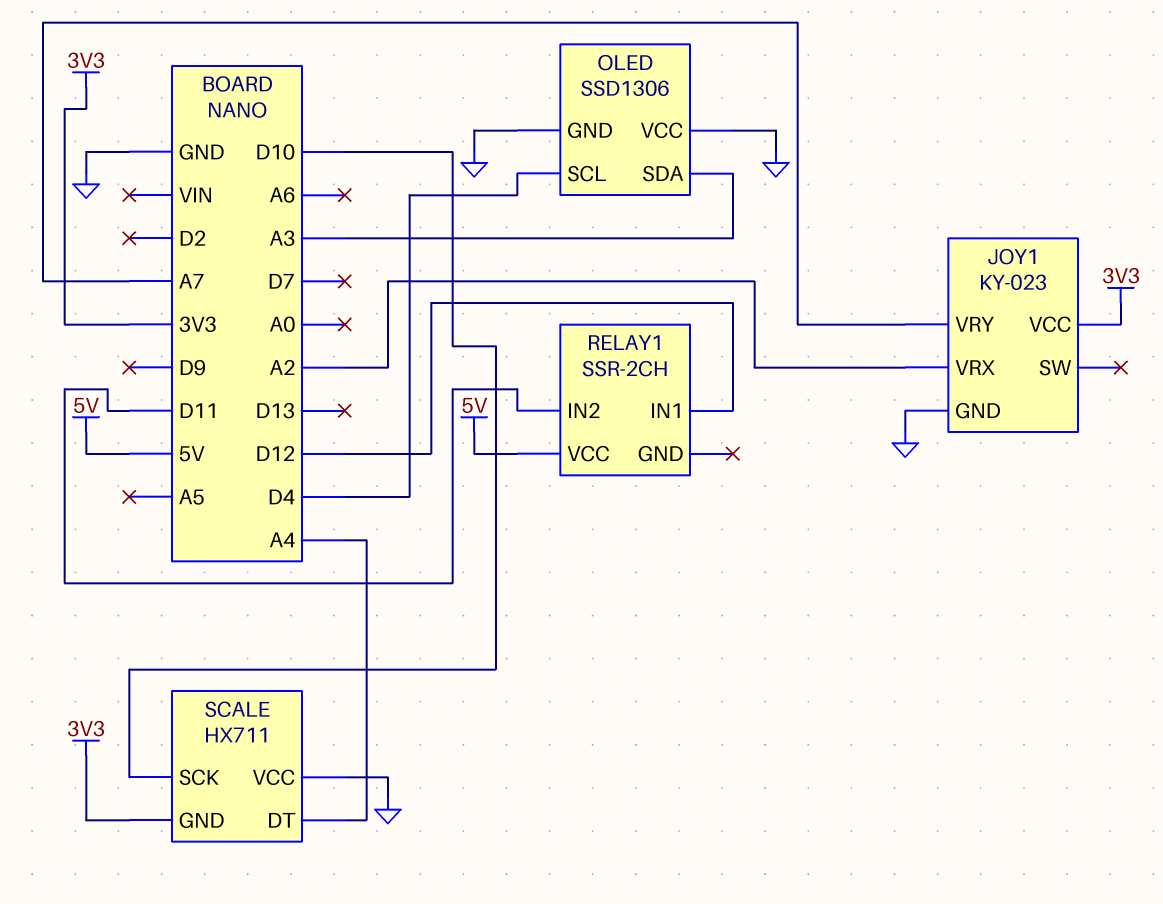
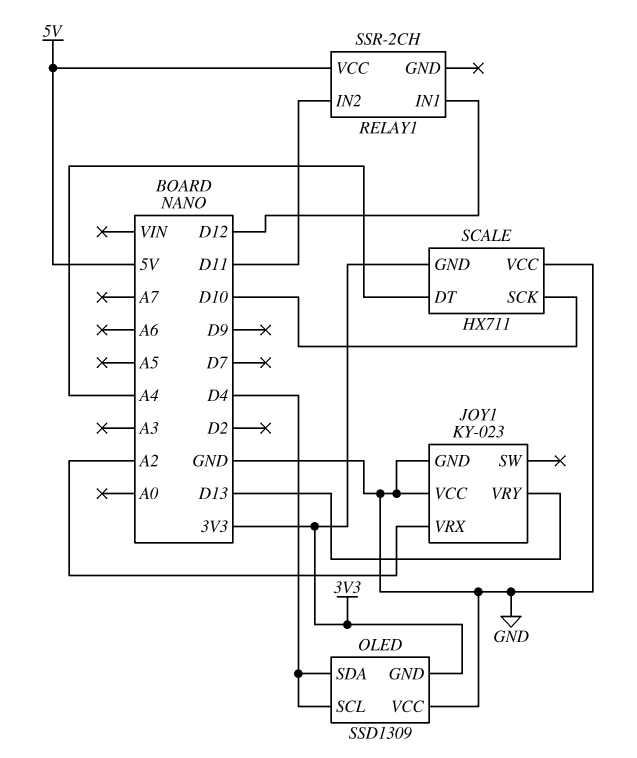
JOY1 pin VCC: 3V3 -> GND
JOY1 pin VRY: A7 -> D13
OLED: SSD1306 -> SSD1309
OLED pin GND: GND -> 3V3
OLED pin SDA: A3 -> D4

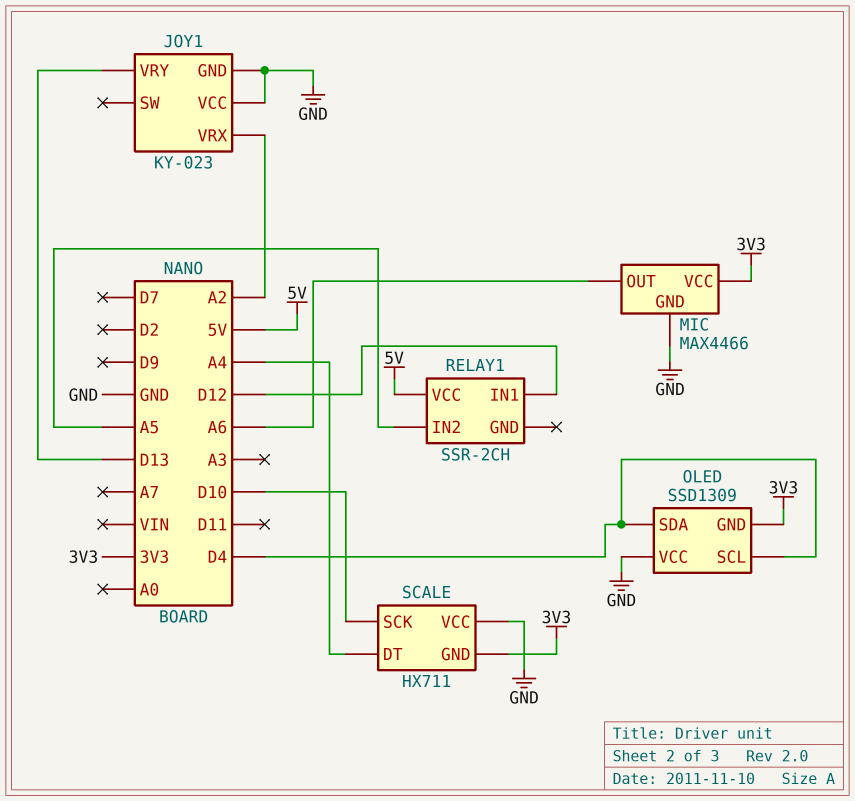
MIC: none -> MAX4466
MIC pin GND: none -> GND
MIC pin OUT: none -> A6
MIC pin VCC: none -> 3V3
RELAY1 pin IN2: D11 -> A5

